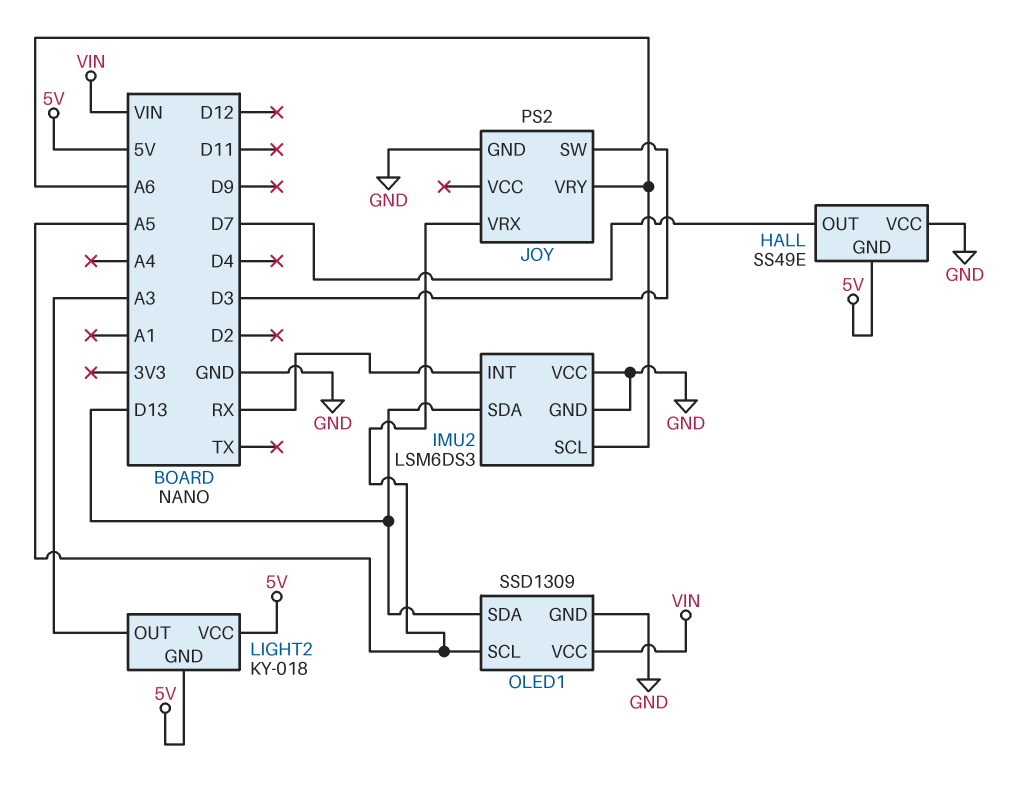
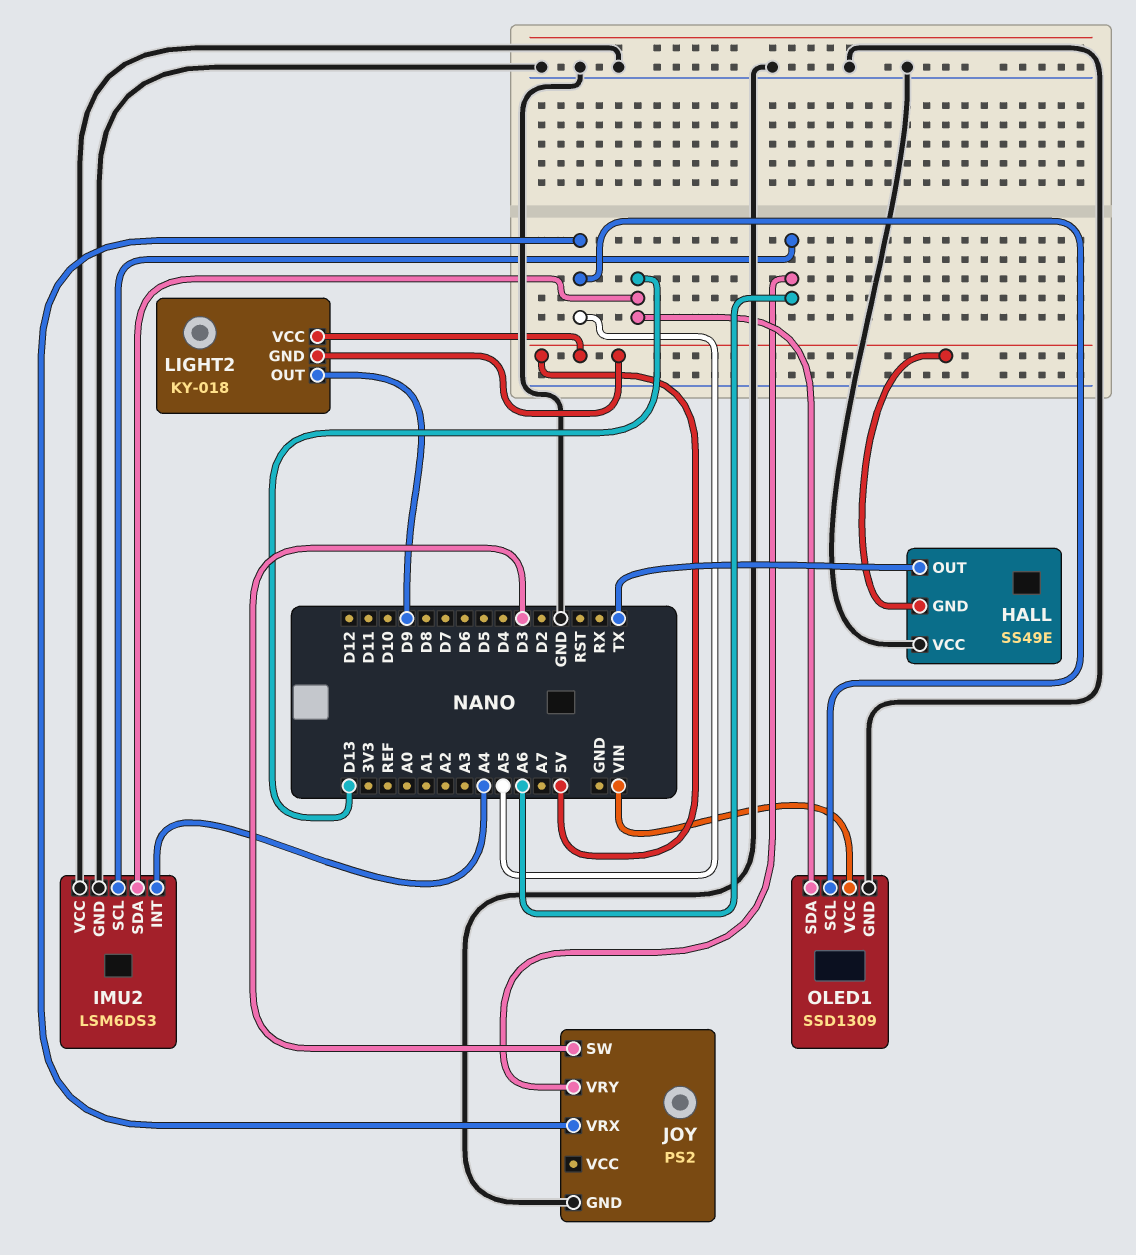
HALL pin OUT: D7 -> TX
IMU2 pin INT: RX -> A4
LIGHT2 pin OUT: A3 -> D9

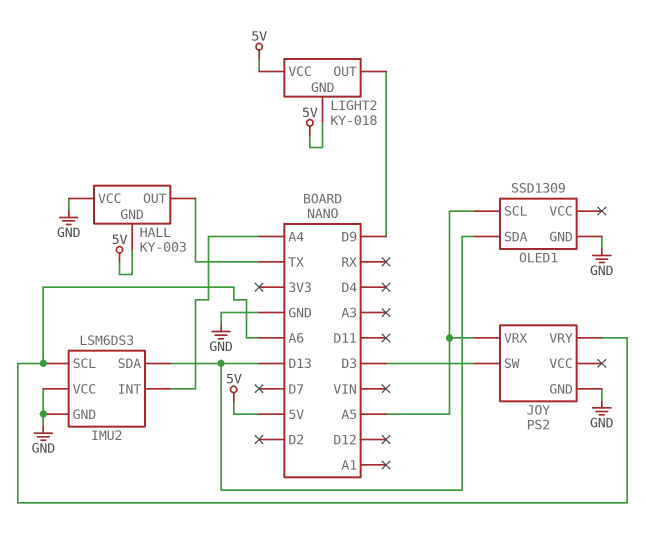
HALL: SS49E -> KY-003
OLED1 pin VCC: VIN -> none

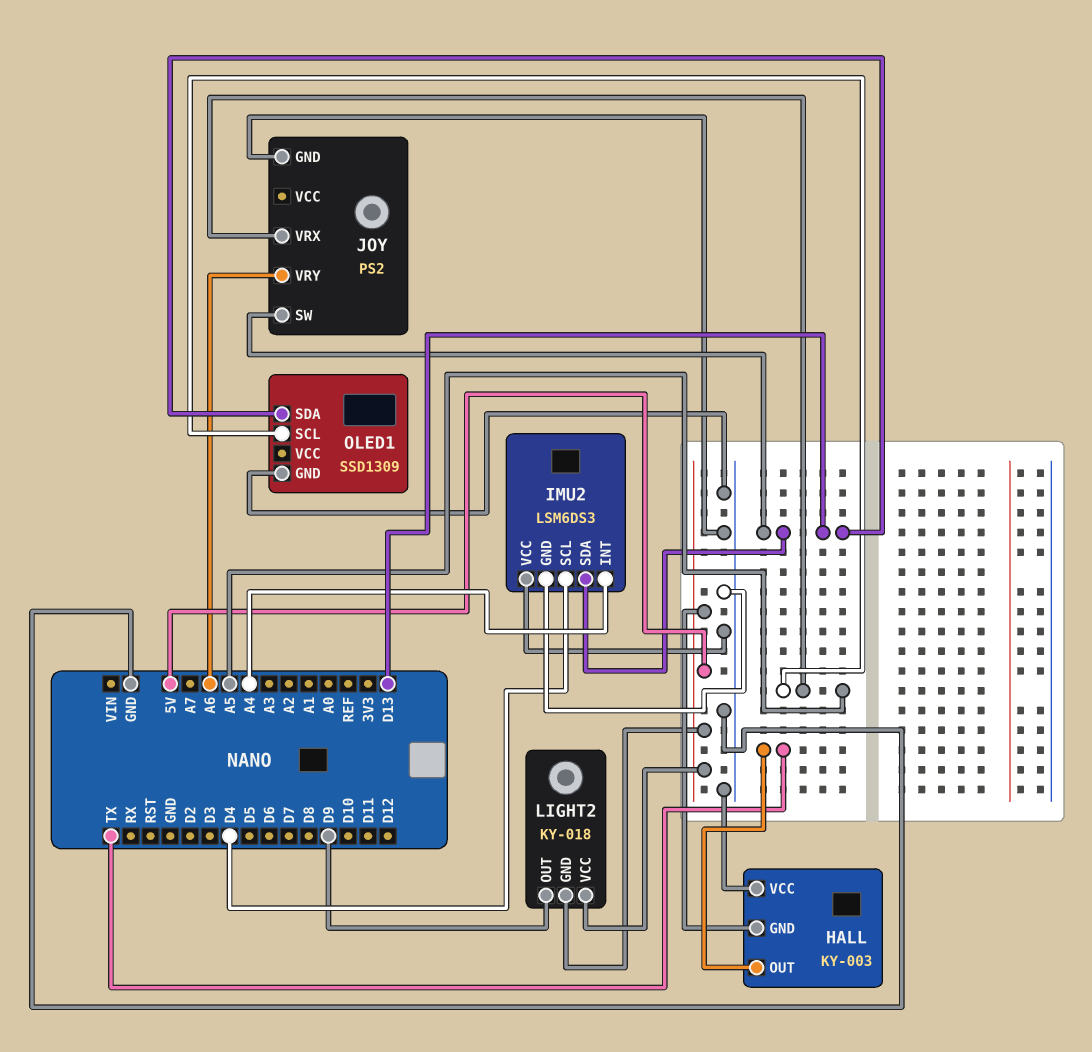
IMU2 pin SCL: A6 -> D4
JOY pin SW: D3 -> D13

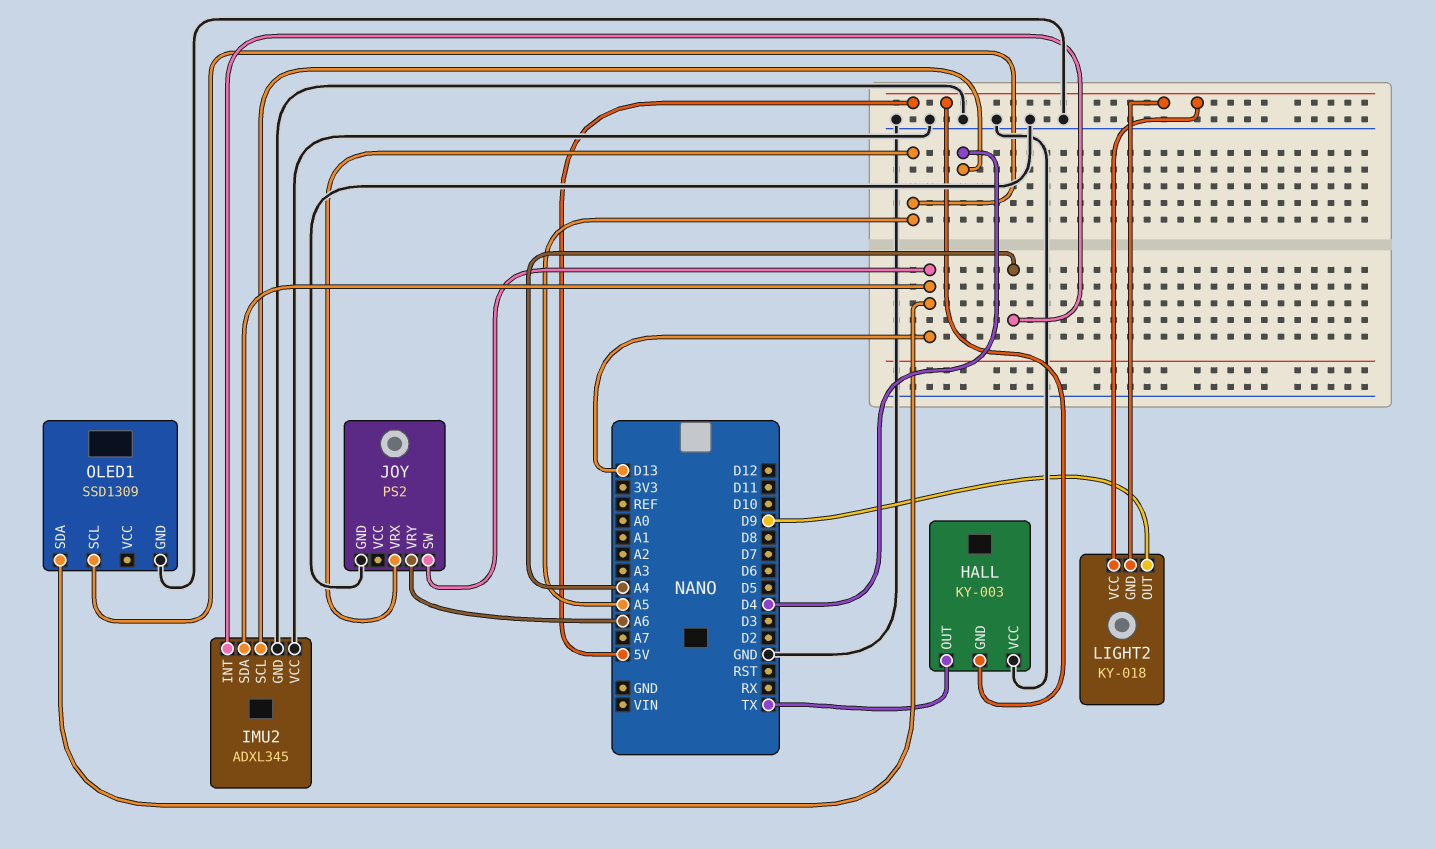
IMU2: LSM6DS3 -> ADXL345

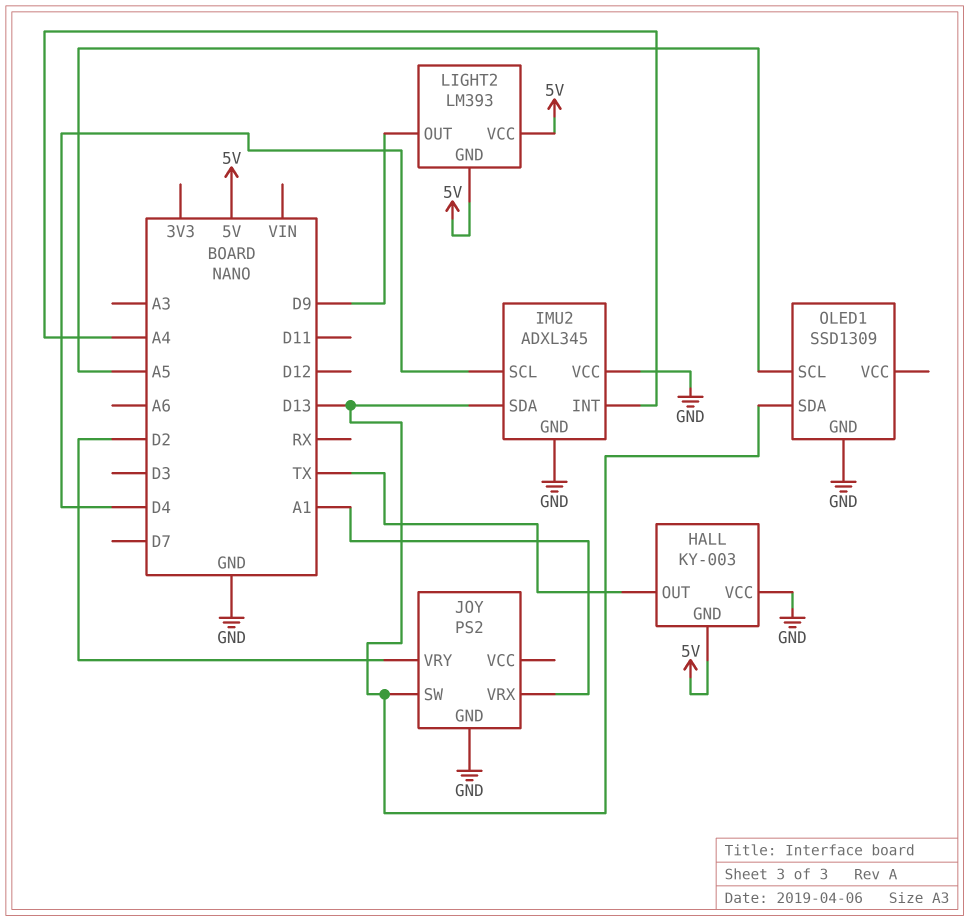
JOY pin VRX: A5 -> A1
JOY pin VRY: A6 -> D2
LIGHT2: KY-018 -> LM393

